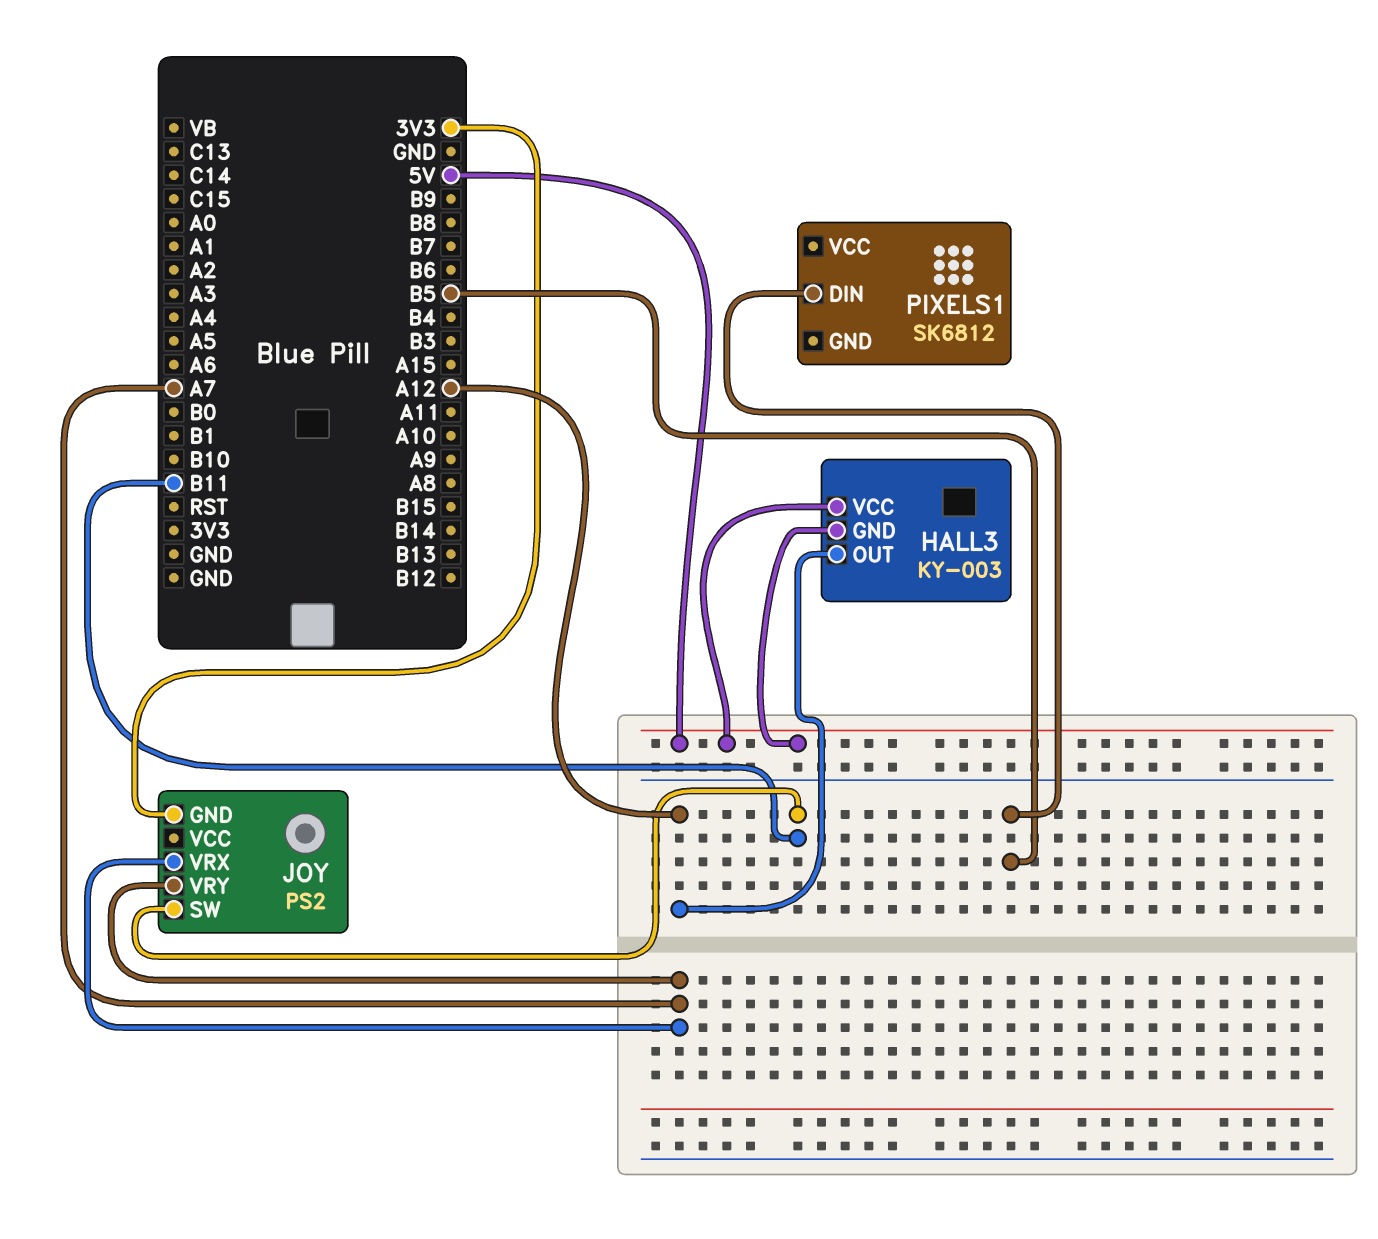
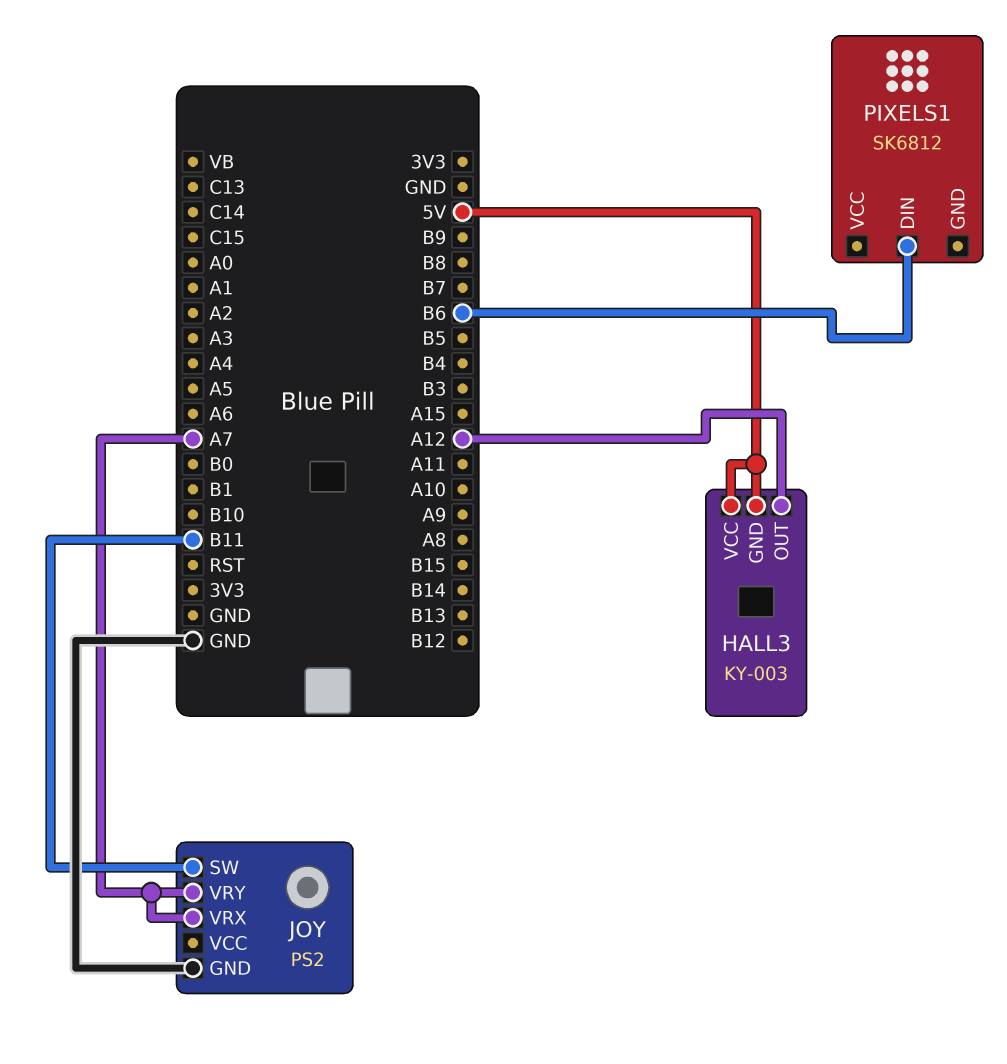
JOY pin GND: 3V3 -> GND
PIXELS1 pin DIN: B5 -> B6

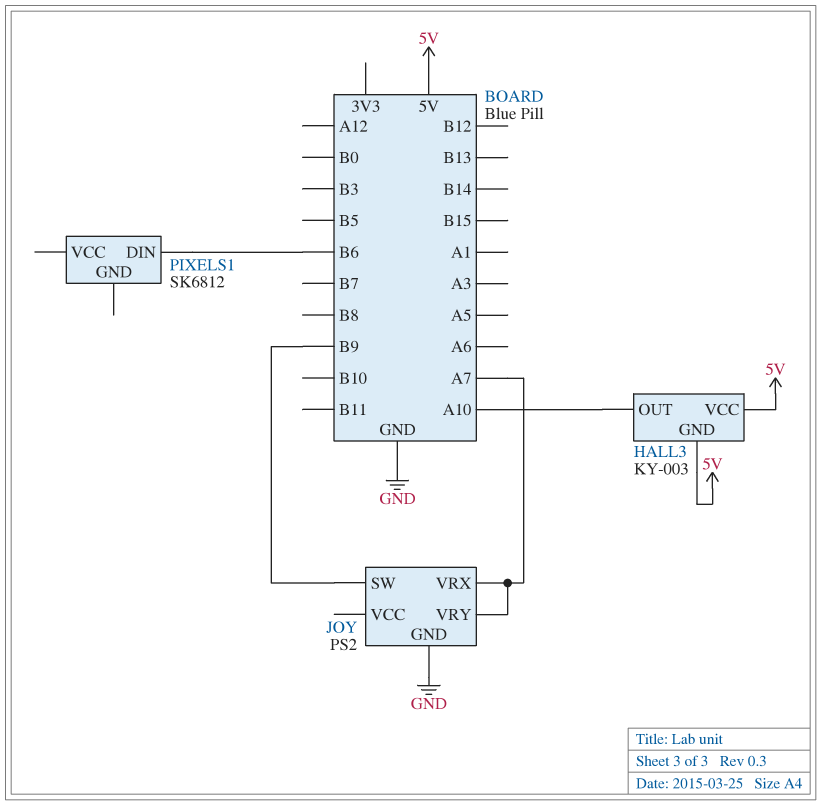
HALL3 pin OUT: A12 -> A10
JOY pin SW: B11 -> B9

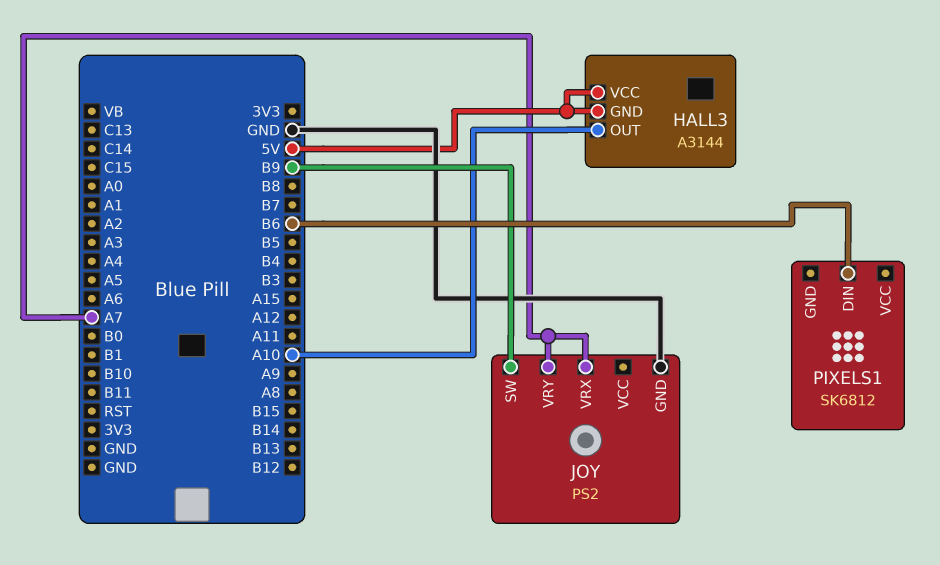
HALL3: KY-003 -> A3144

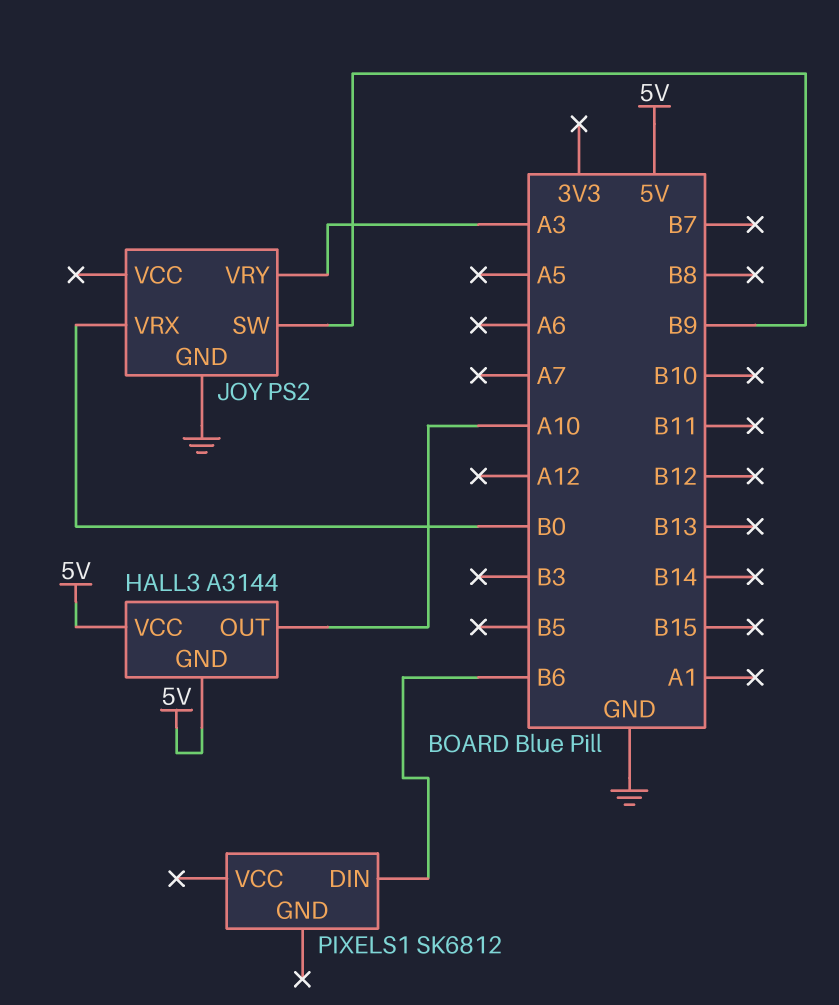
JOY pin VRX: A7 -> B0
JOY pin VRY: A7 -> A3

